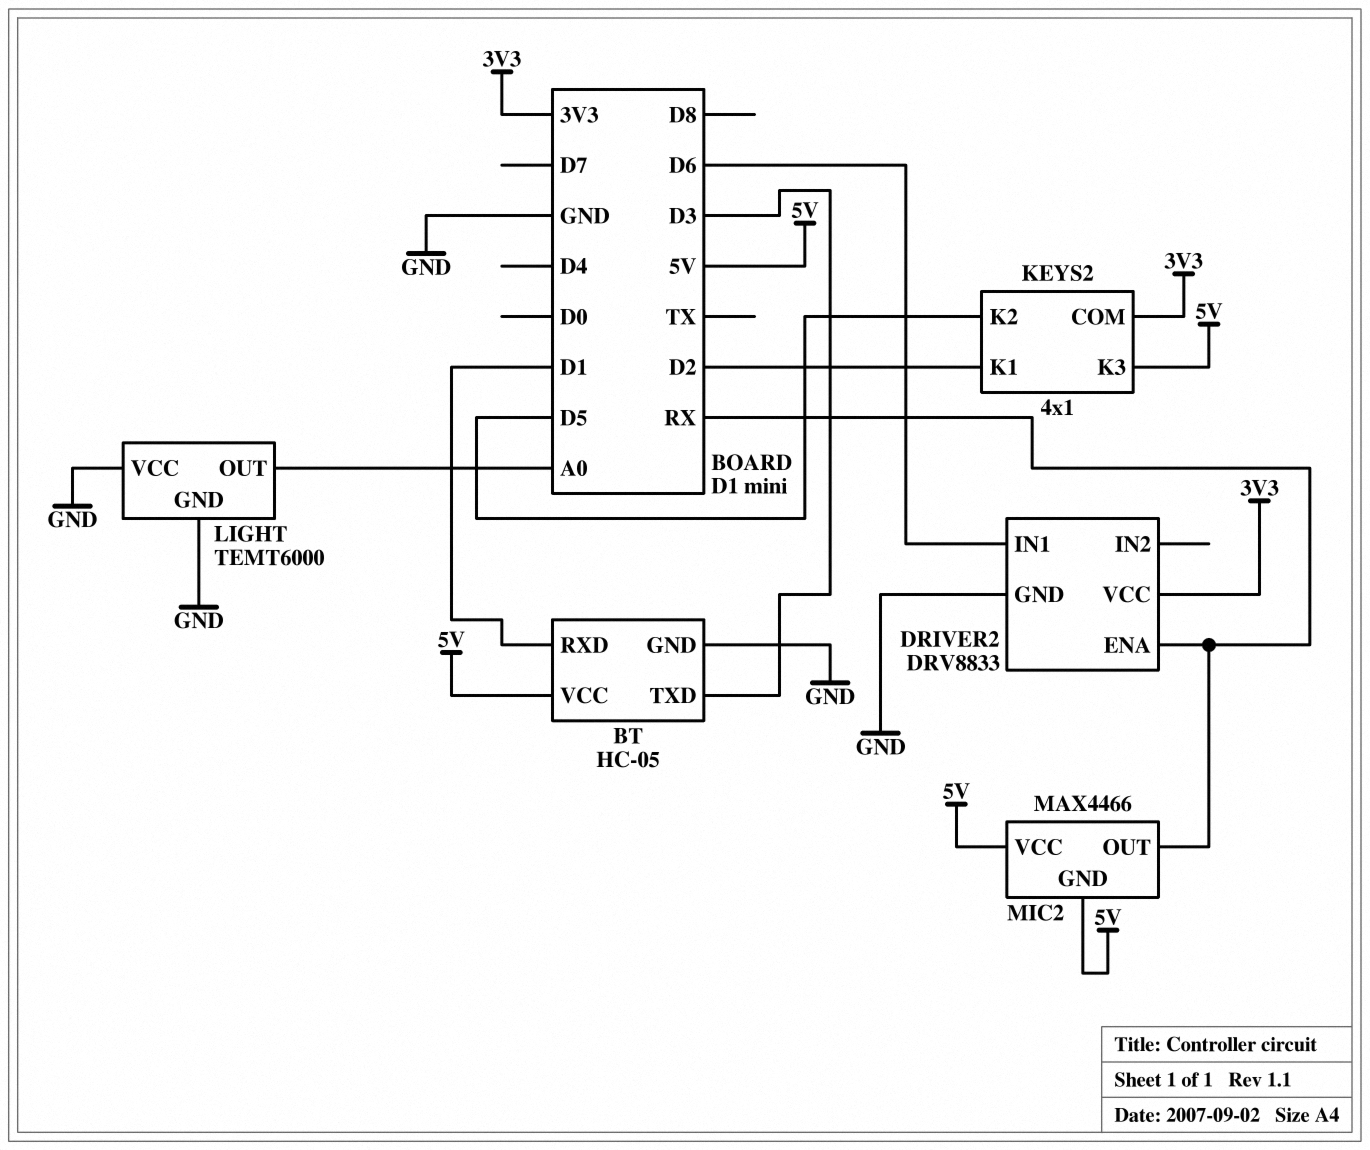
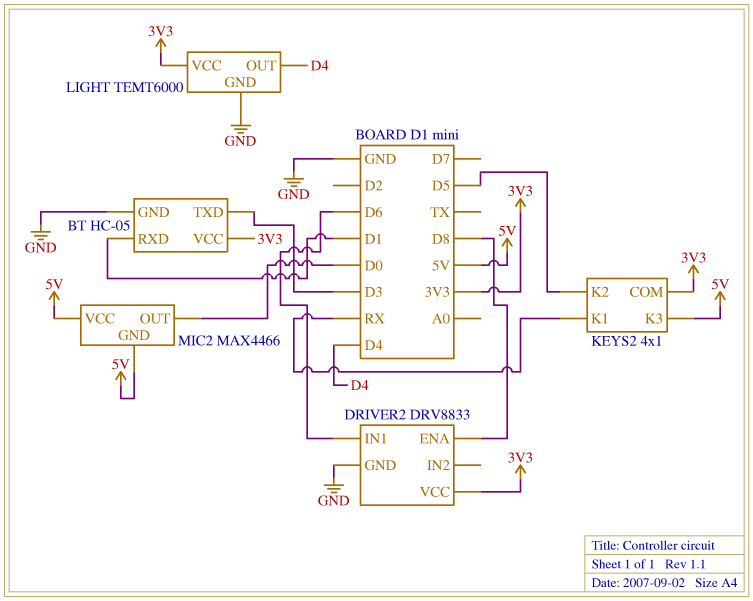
BT pin VCC: 5V -> 3V3
DRIVER2 pin ENA: RX -> D8
KEYS2 pin K1: D2 -> RX
LIGHT pin OUT: A0 -> D4
LIGHT pin VCC: GND -> 3V3
MIC2 pin OUT: RX -> D0

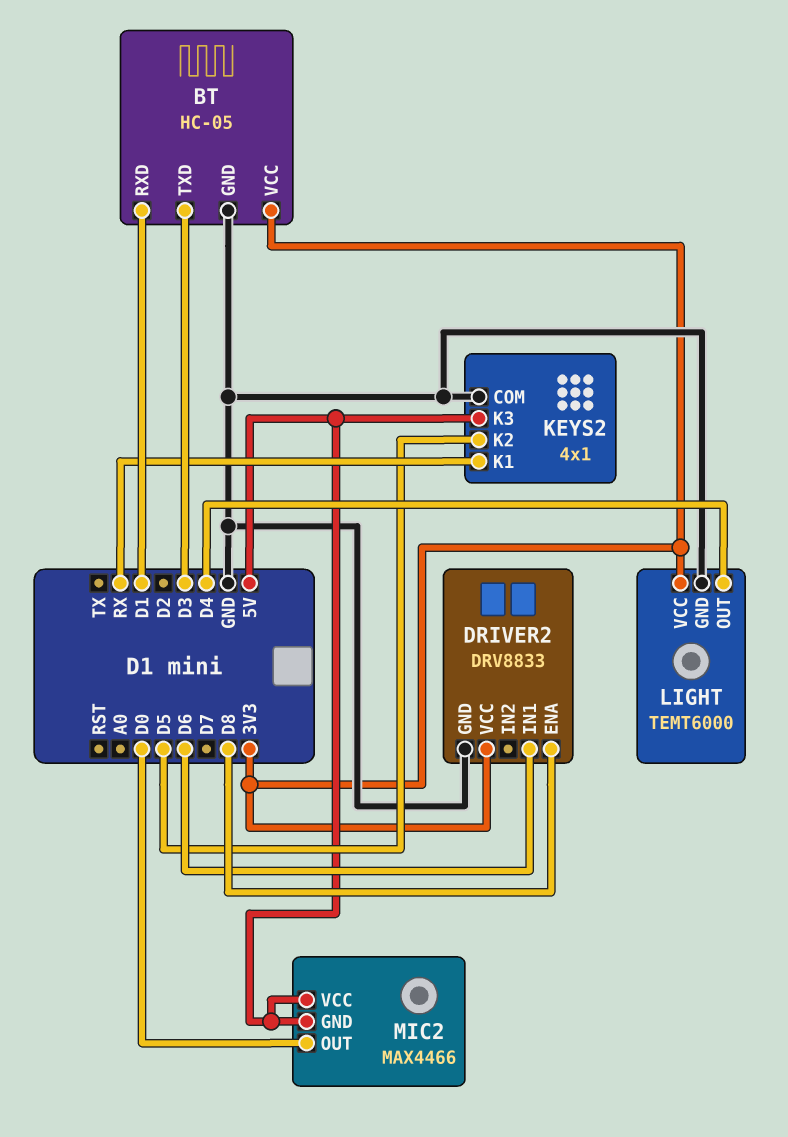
KEYS2 pin COM: 3V3 -> GND

